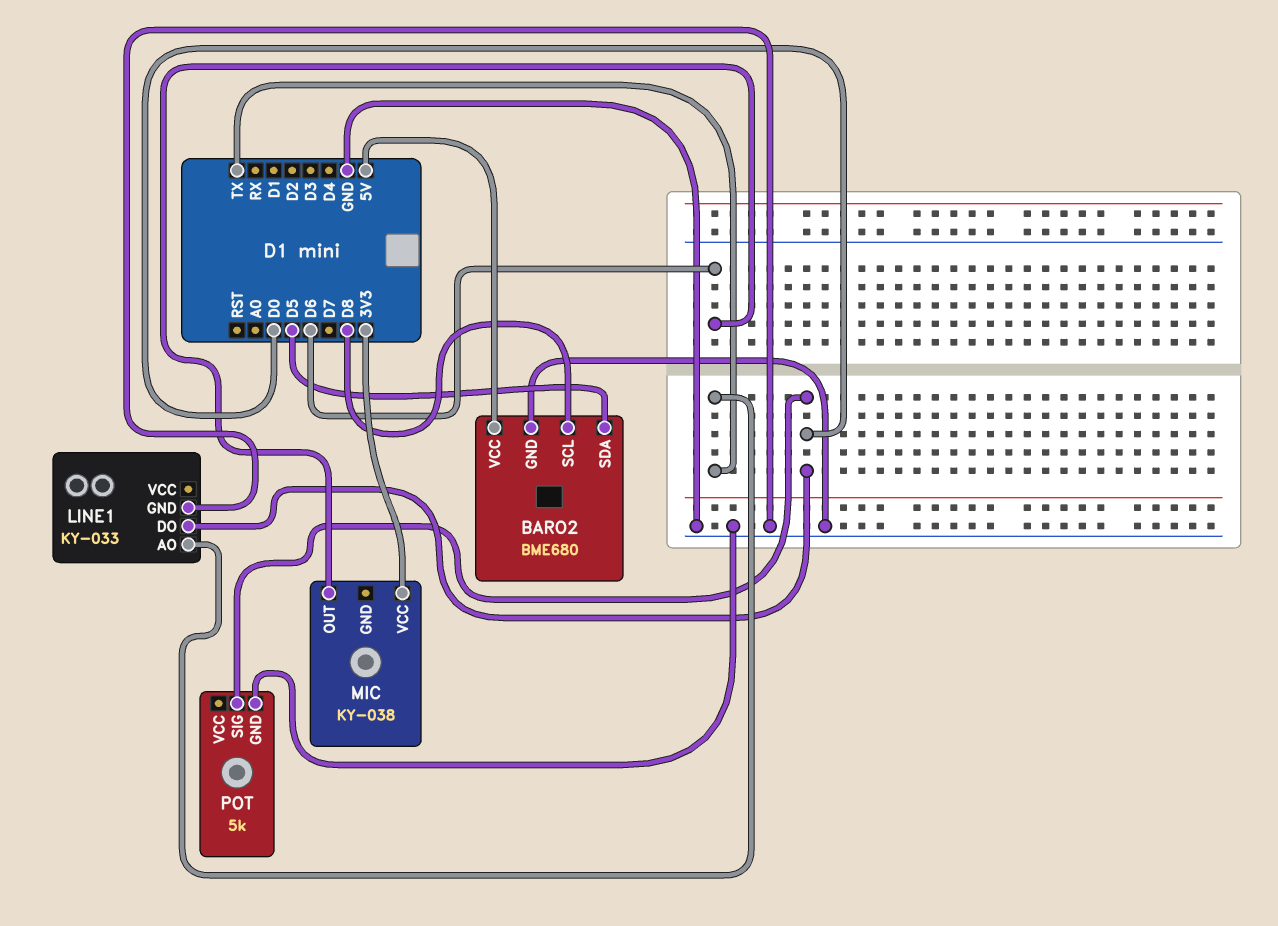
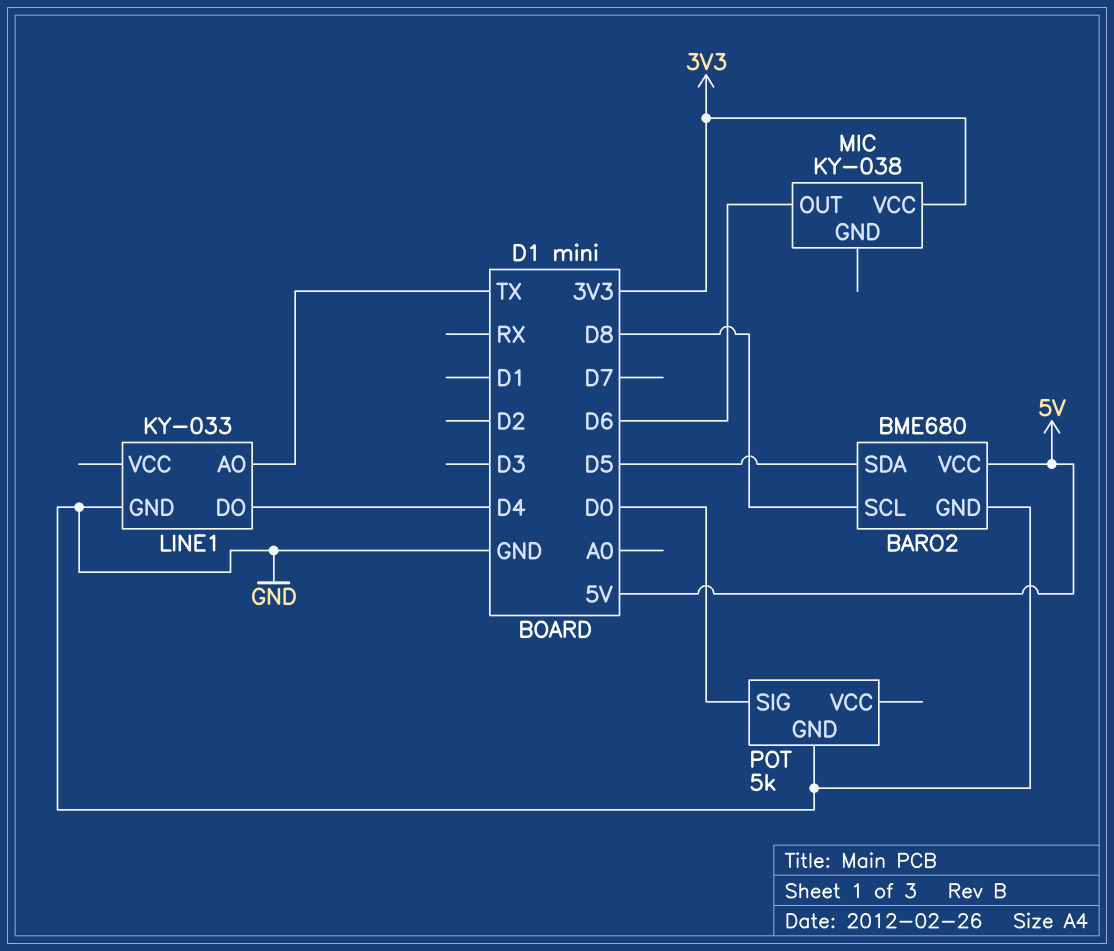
LINE1 pin DO: D0 -> D4

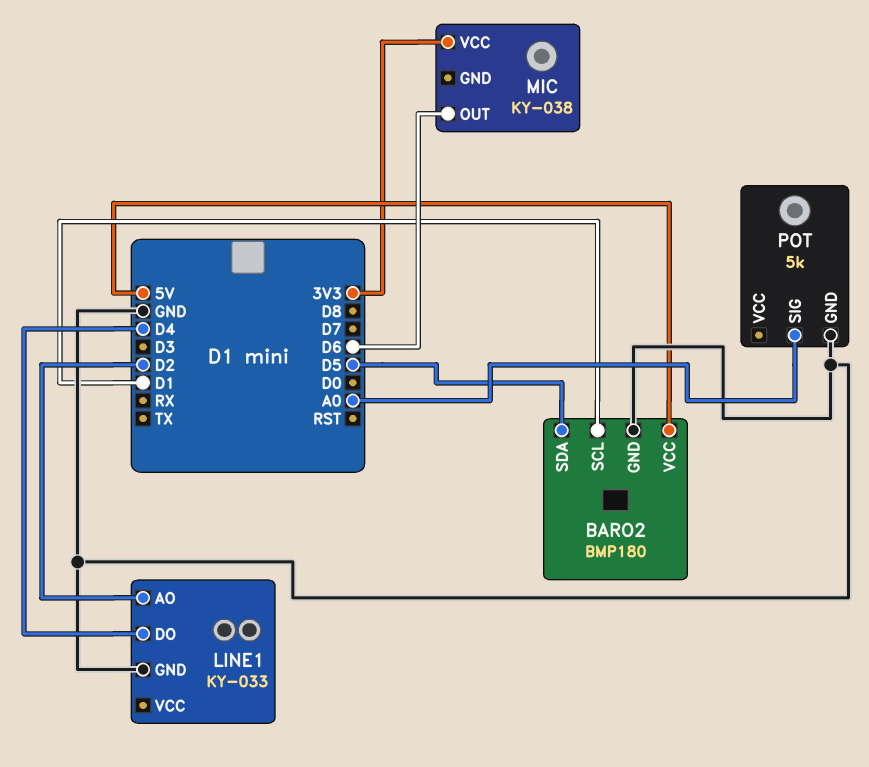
BARO2: BME680 -> BMP180
BARO2 pin SCL: D8 -> D1
LINE1 pin AO: TX -> D2
POT pin SIG: D0 -> A0

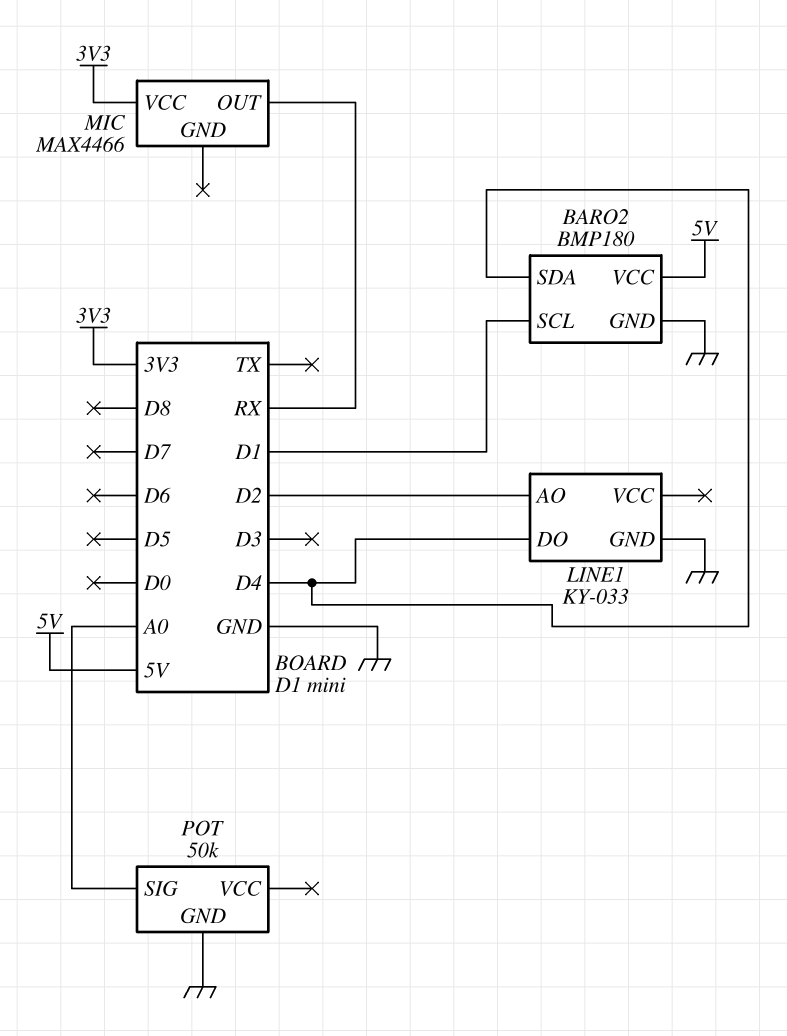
BARO2 pin SDA: D5 -> D4
MIC: KY-038 -> MAX4466
MIC pin OUT: D6 -> RX
POT: 5k -> 50k

